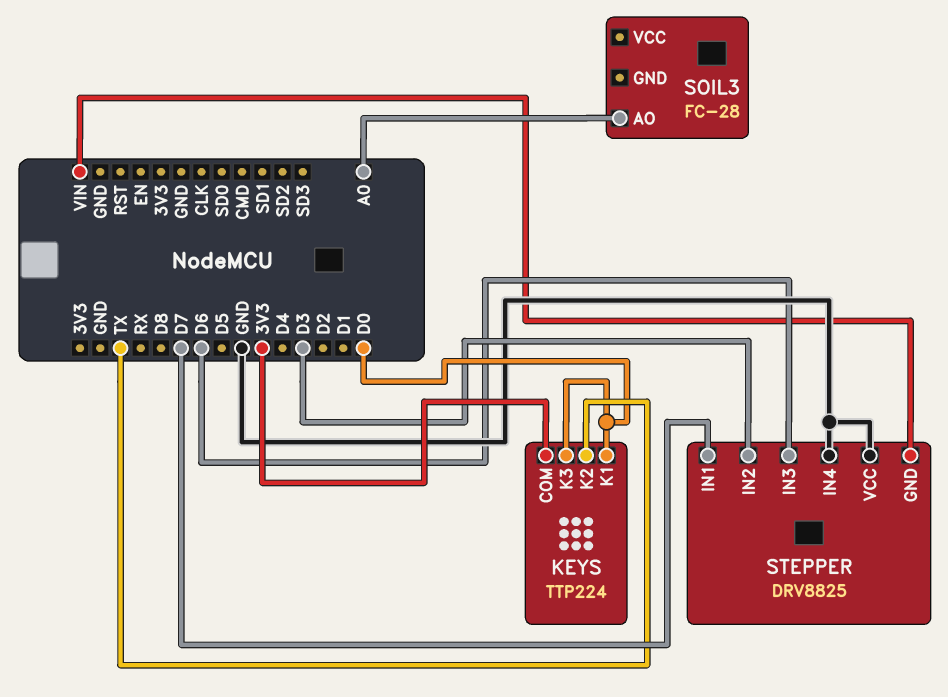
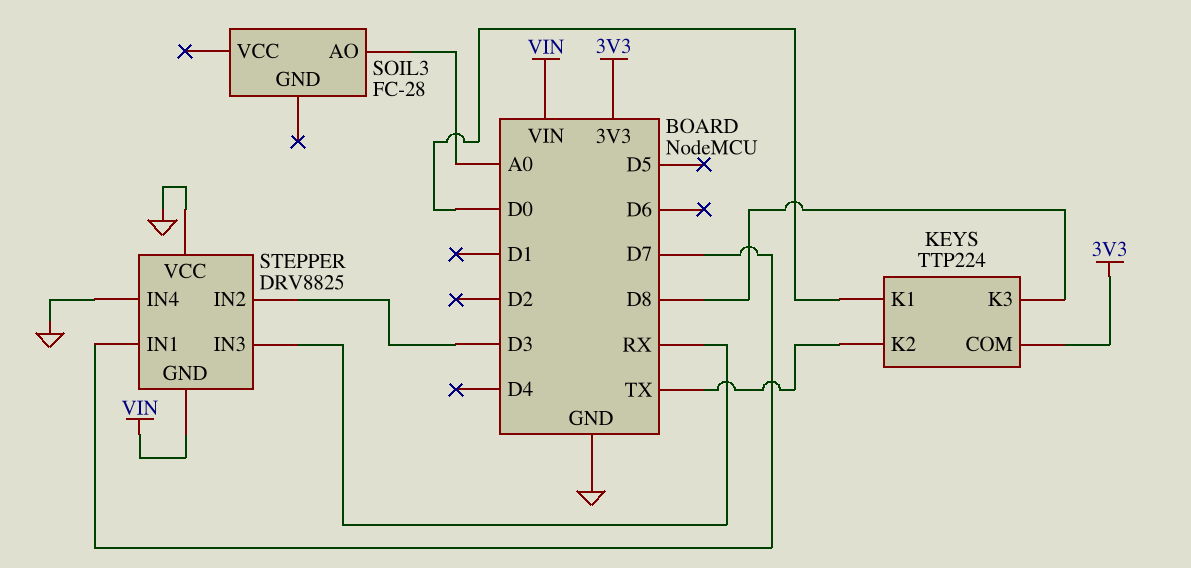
KEYS pin K3: D0 -> D8
STEPPER pin IN3: D6 -> RX

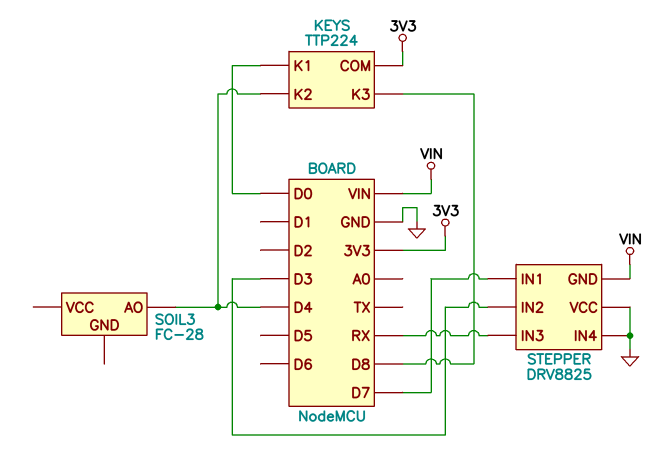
KEYS pin K2: TX -> D4
SOIL3 pin AO: A0 -> D4

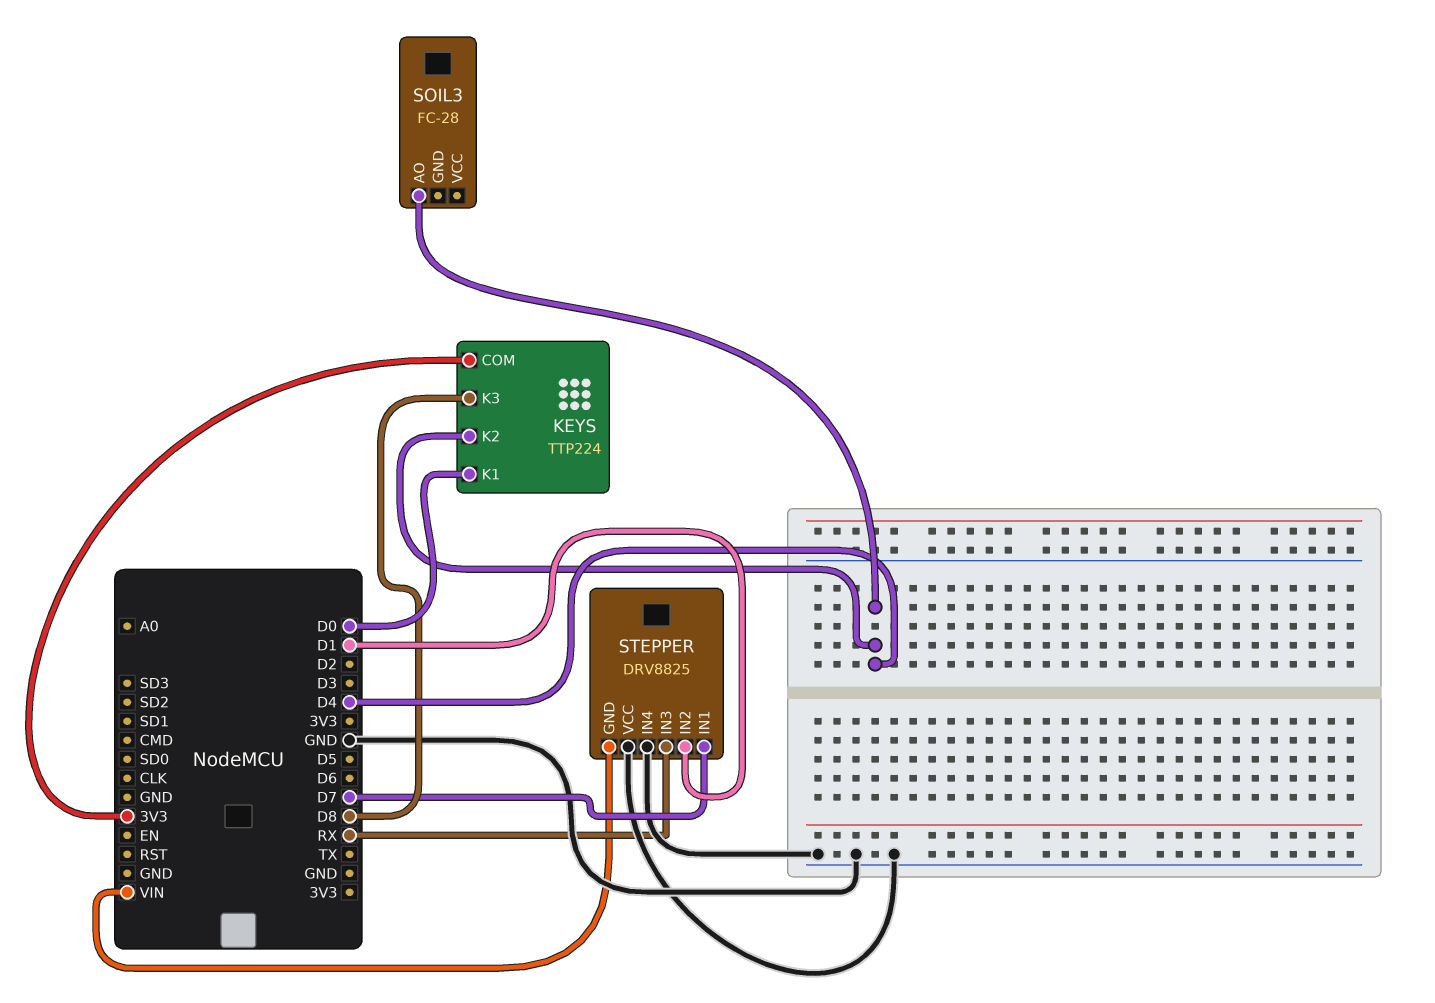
STEPPER pin IN2: D3 -> D1

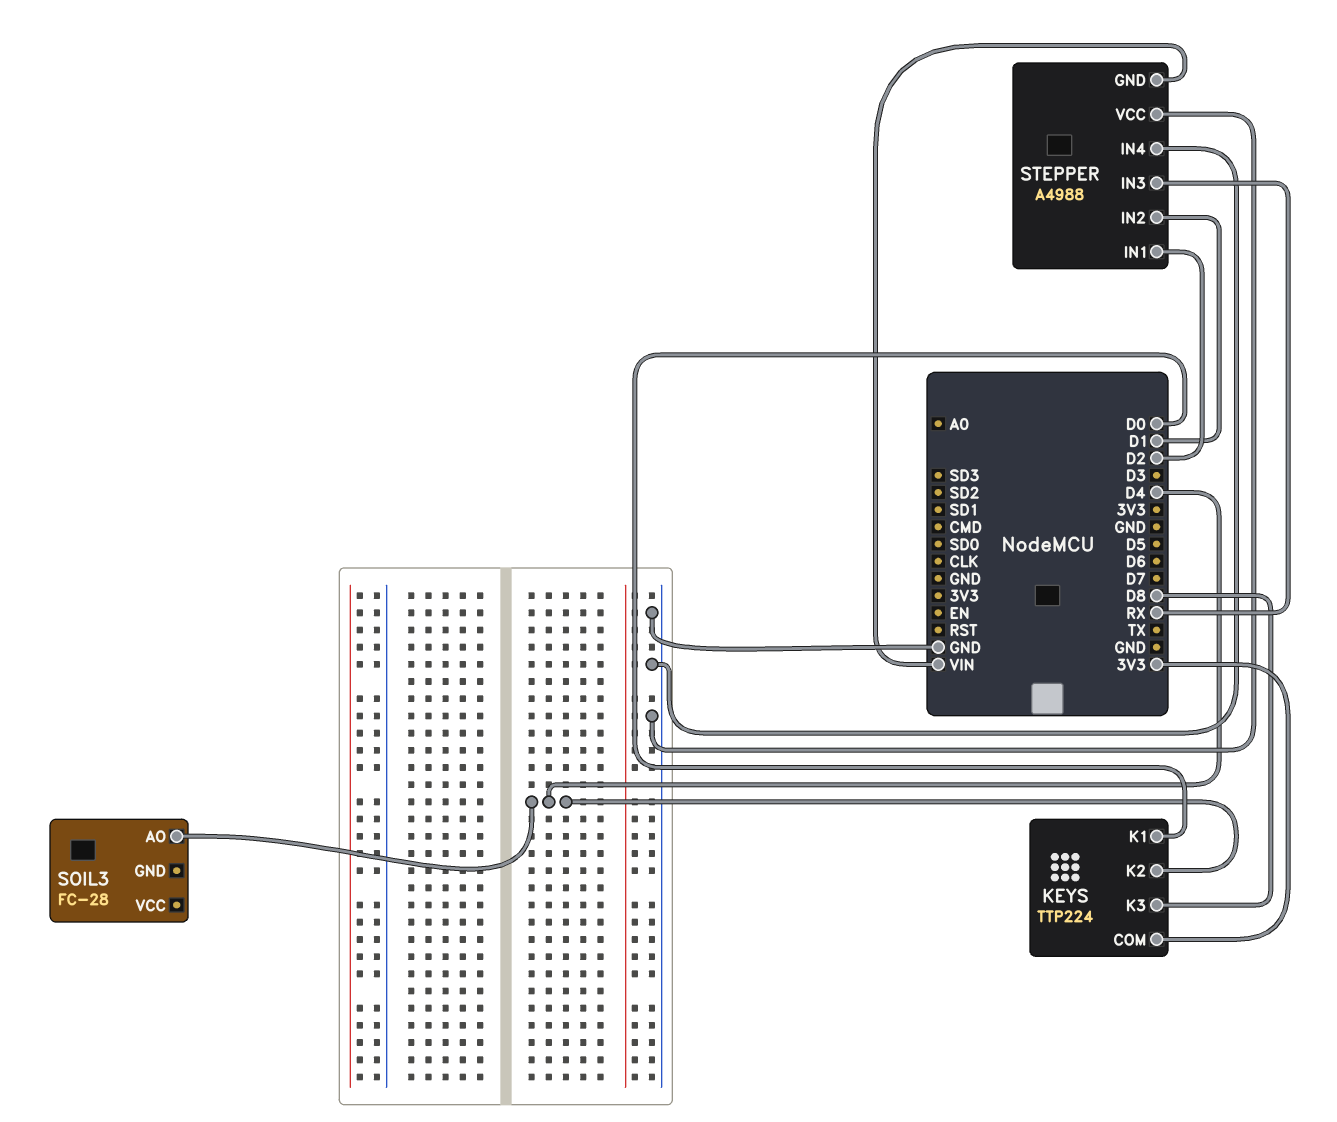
STEPPER: DRV8825 -> A4988
STEPPER pin IN1: D7 -> D2

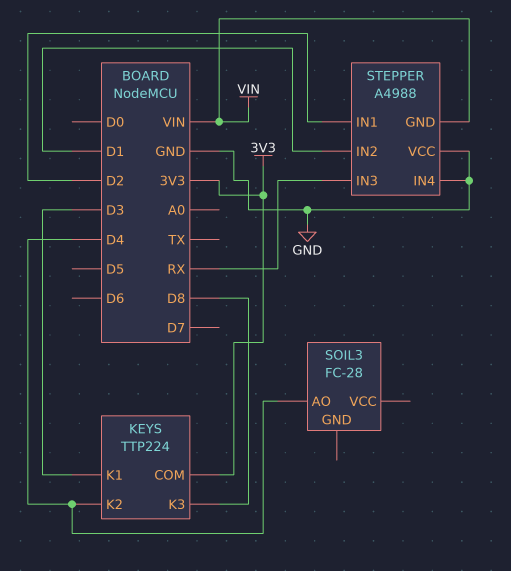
KEYS pin K1: D0 -> D3

